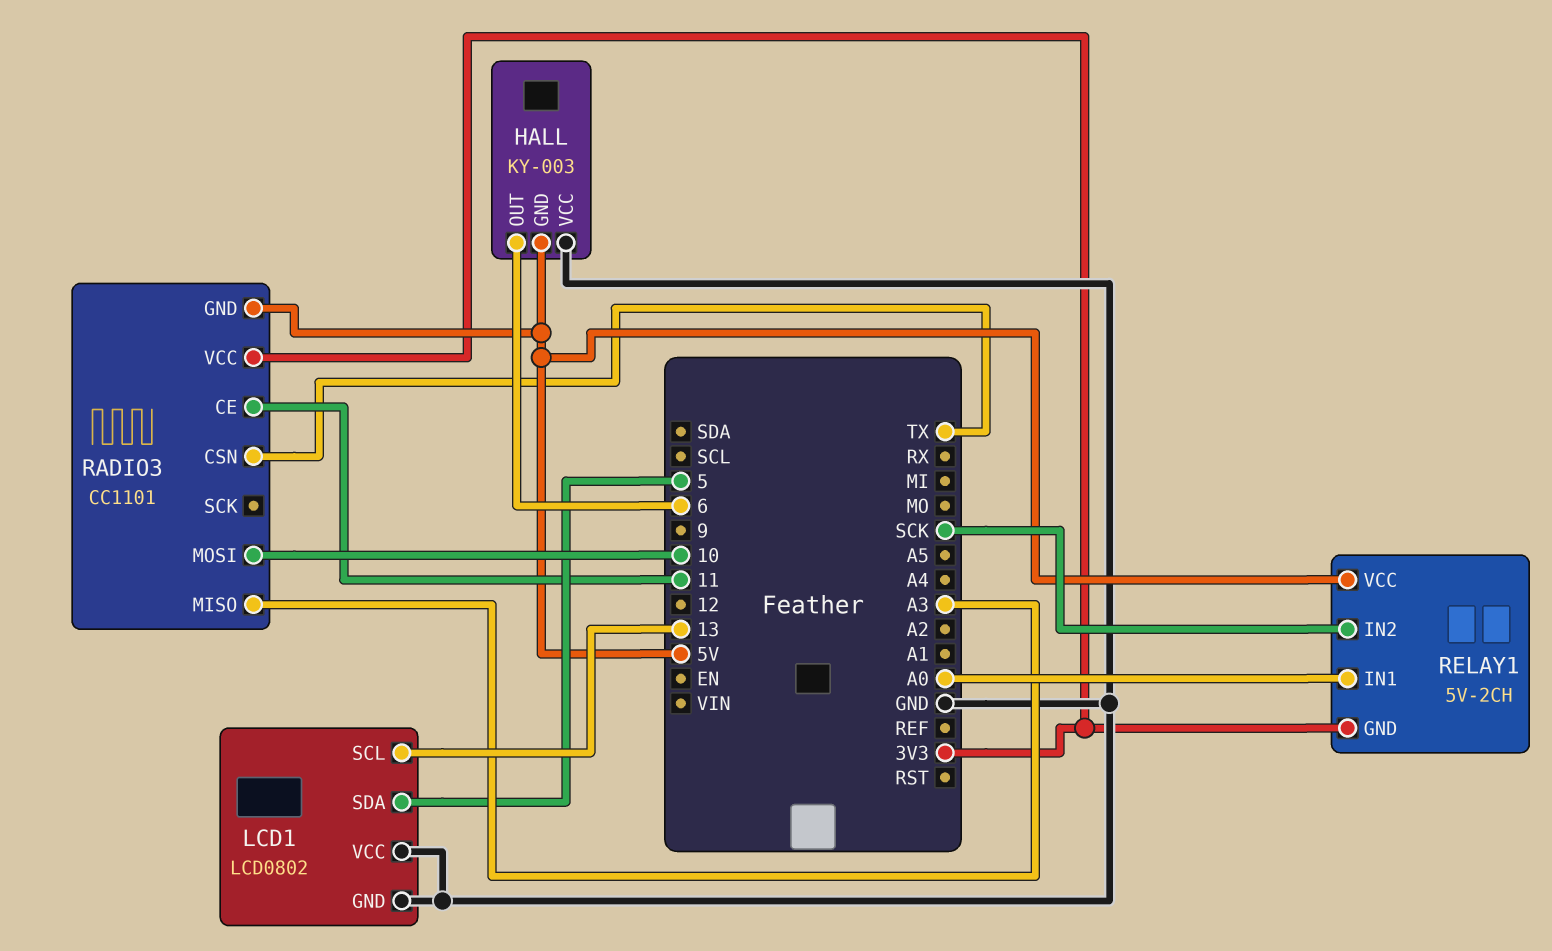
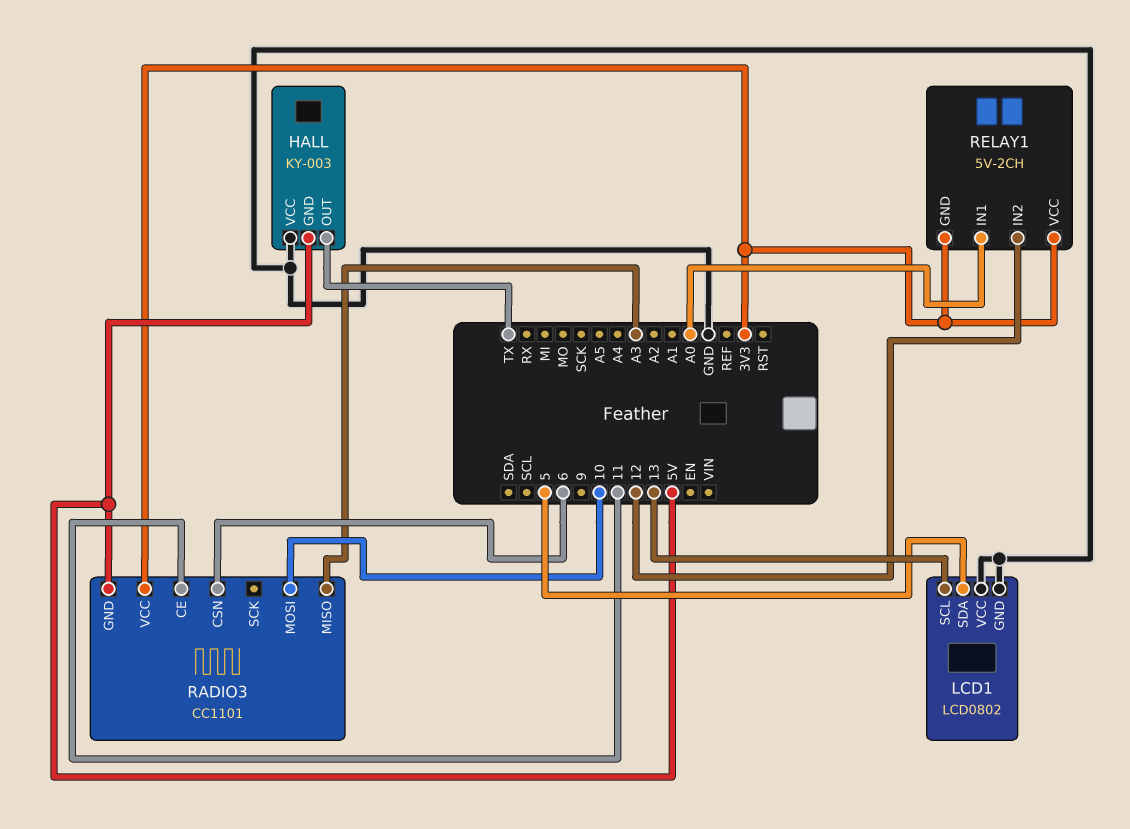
HALL pin OUT: 6 -> TX
RADIO3 pin CSN: TX -> 6
RELAY1 pin IN2: SCK -> 12
RELAY1 pin VCC: 5V -> 3V3

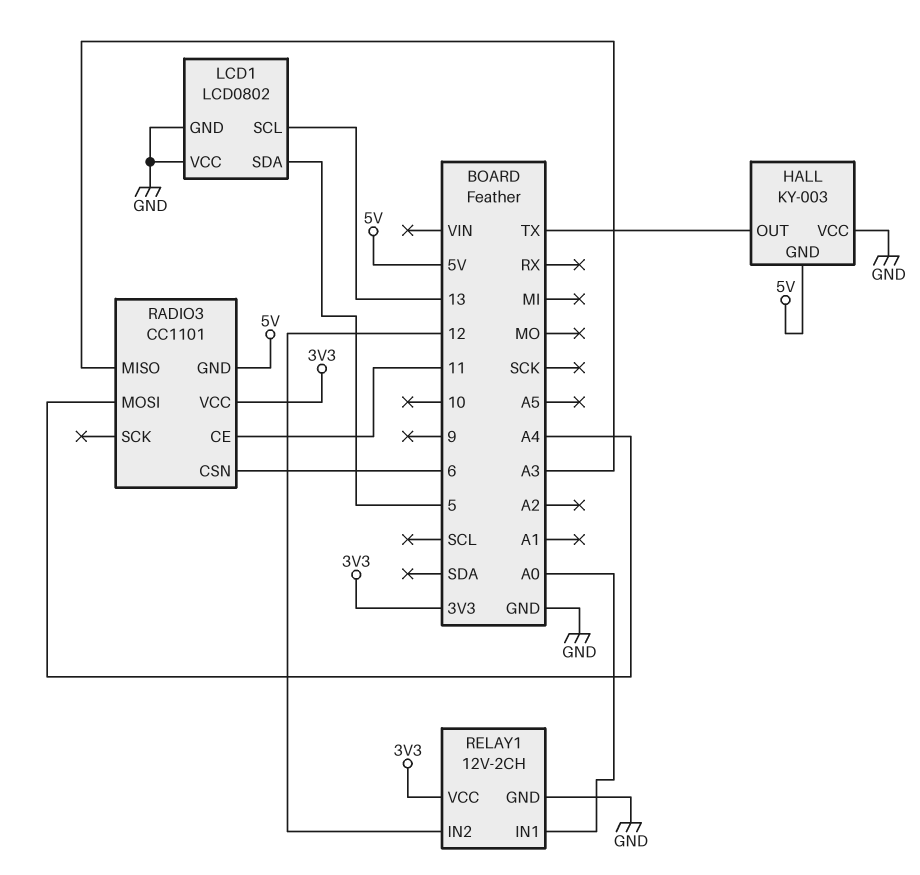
RADIO3 pin MOSI: 10 -> A4
RELAY1: 5V-2CH -> 12V-2CH
RELAY1 pin GND: 3V3 -> GND

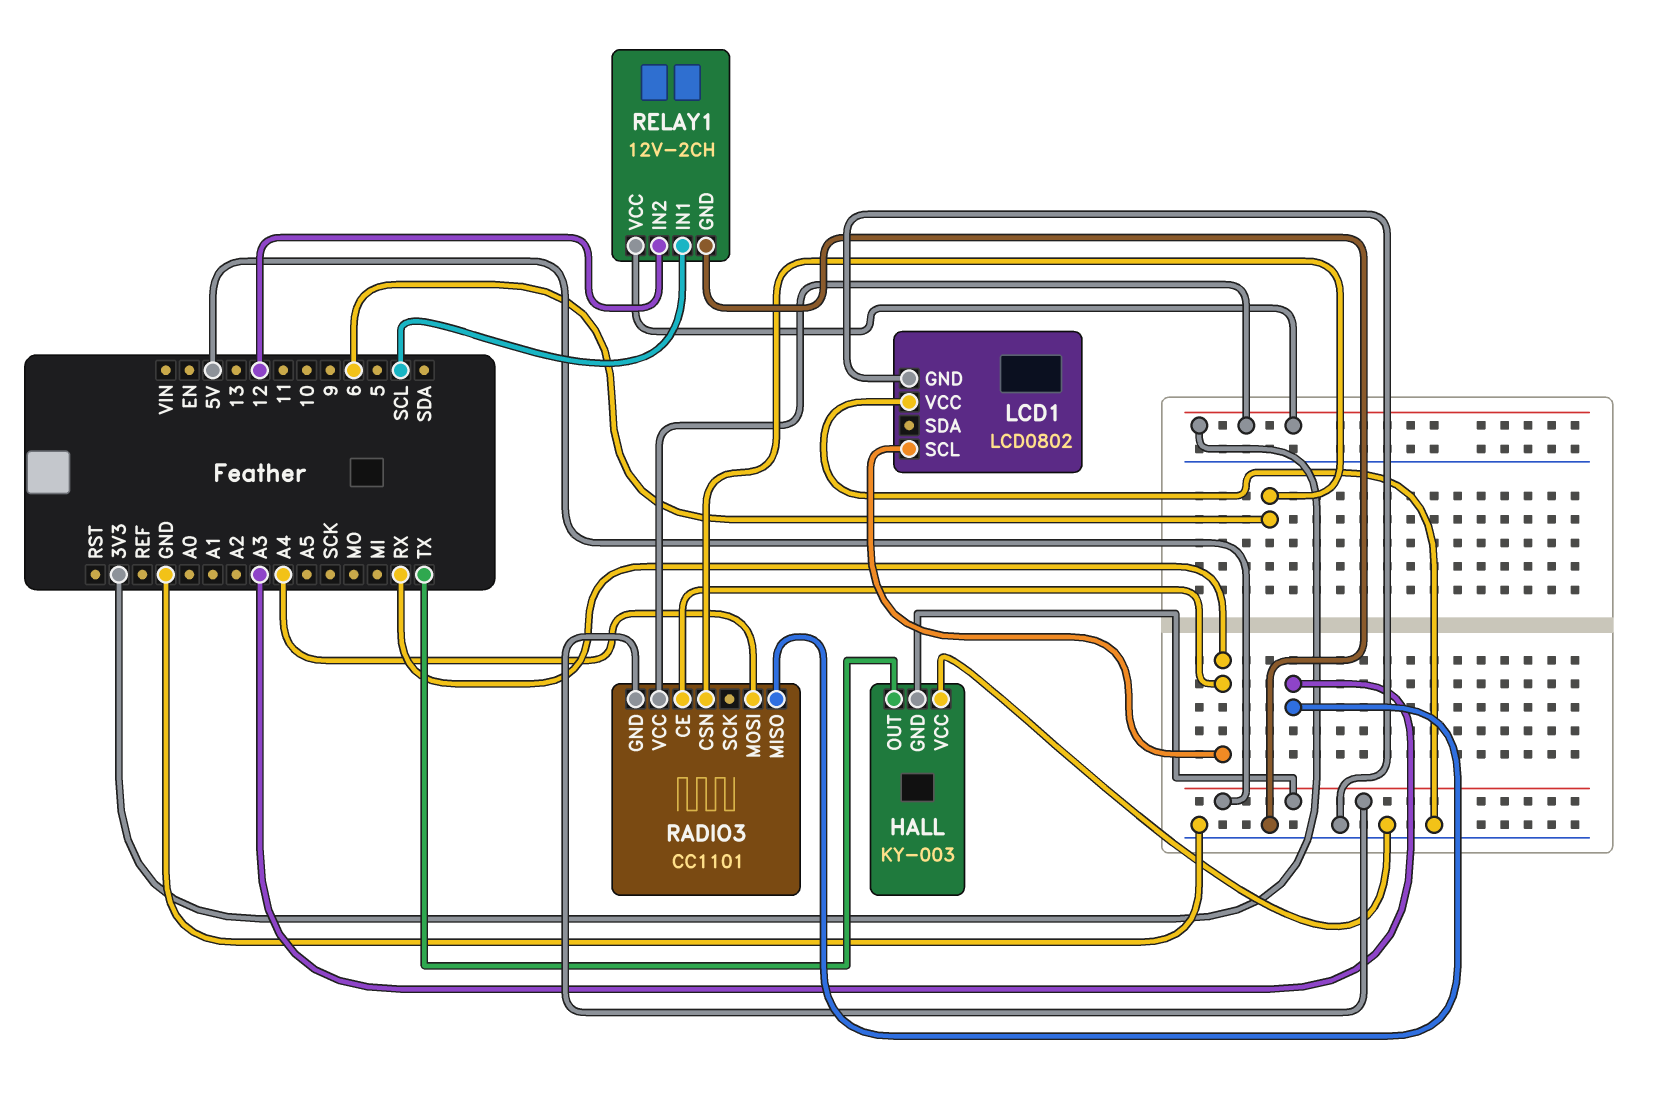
LCD1 pin SCL: 13 -> RX
LCD1 pin SDA: 5 -> none
RADIO3 pin CE: 11 -> RX
RELAY1 pin IN1: A0 -> SCL

